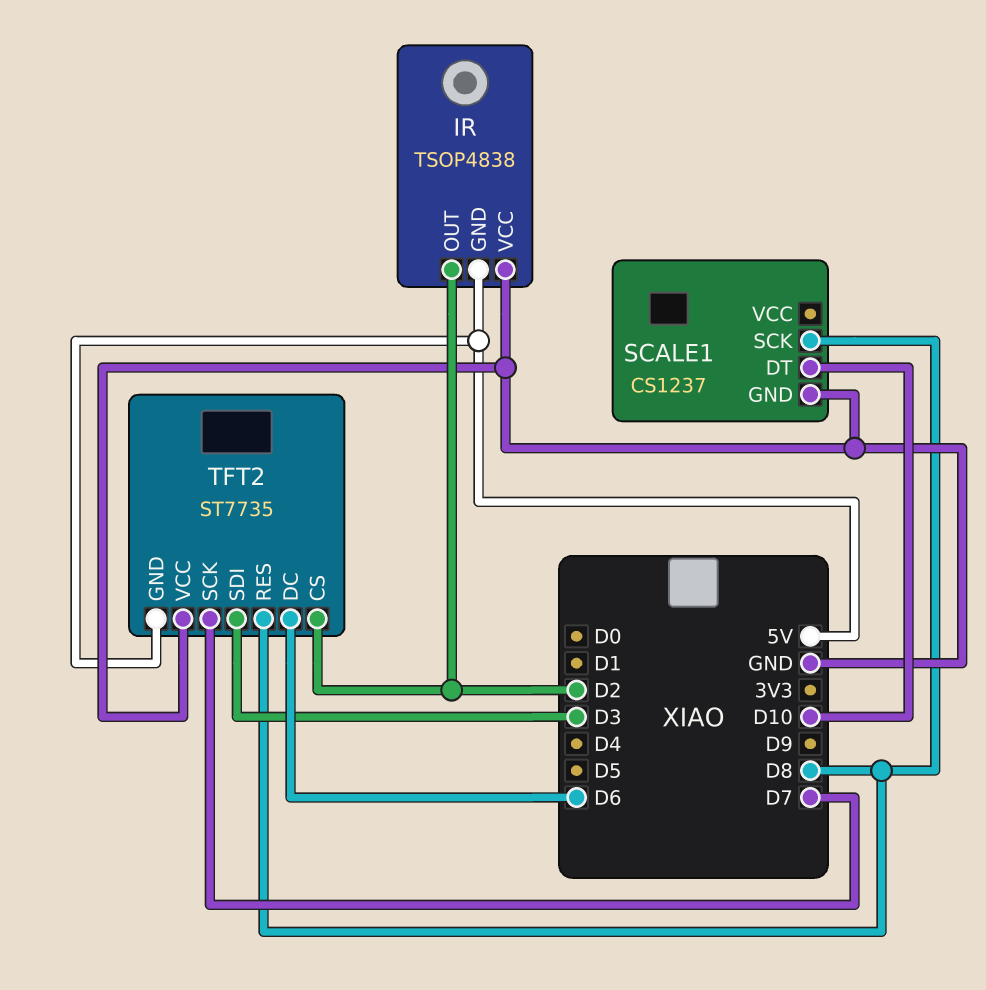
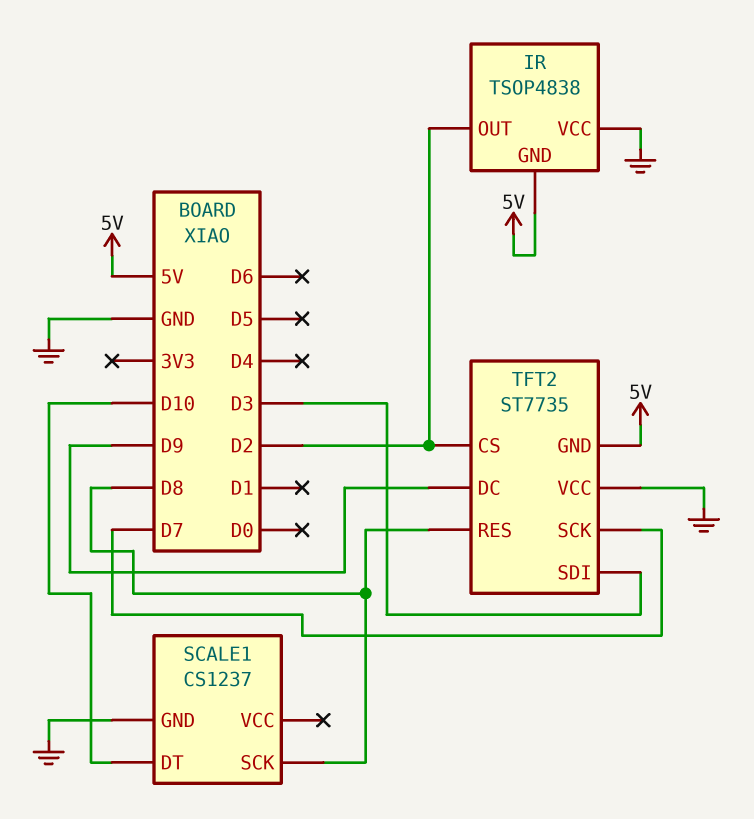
TFT2 pin DC: D6 -> D9

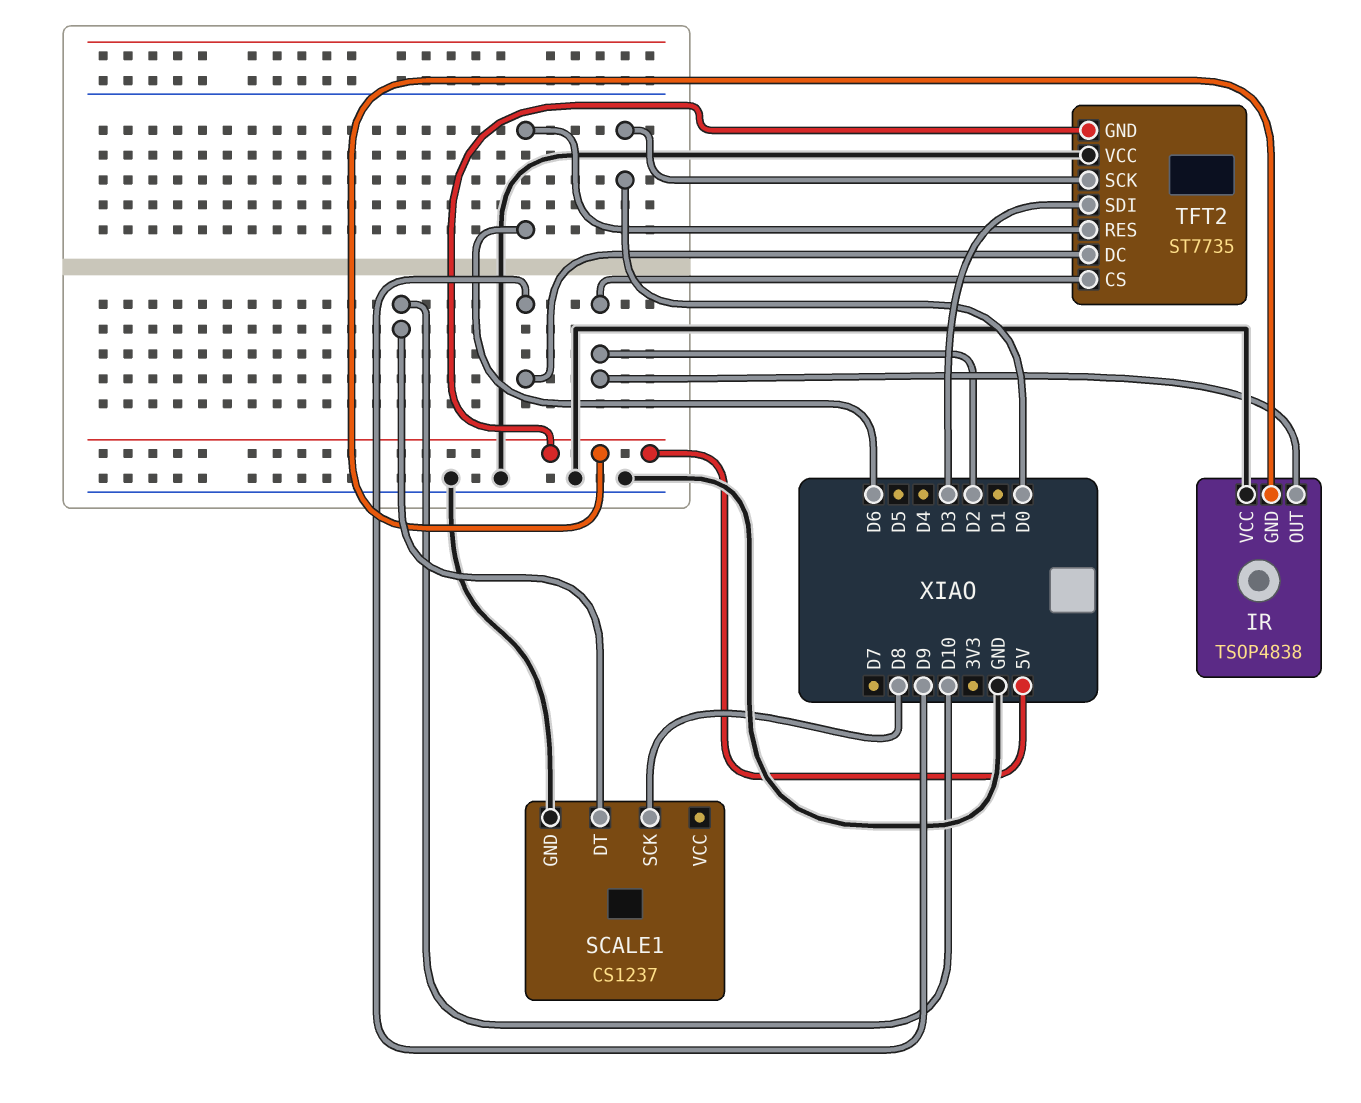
TFT2 pin RES: D8 -> D6
TFT2 pin SCK: D7 -> D0

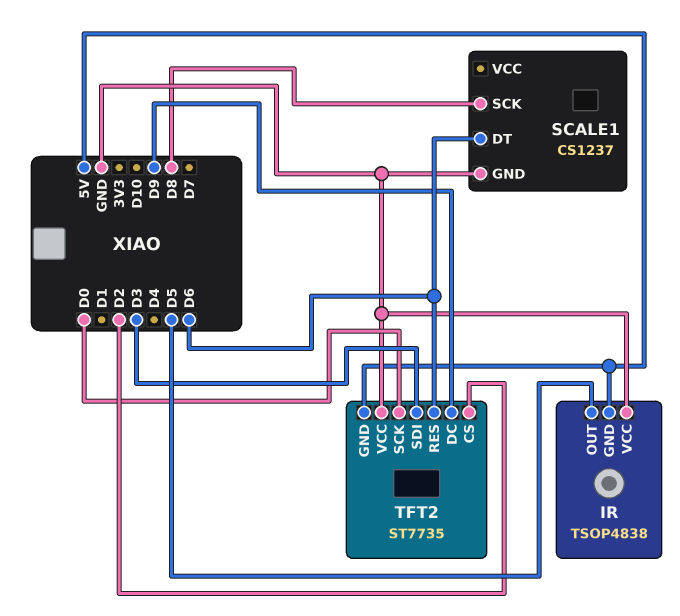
IR pin OUT: D2 -> D5
SCALE1 pin DT: D10 -> D6

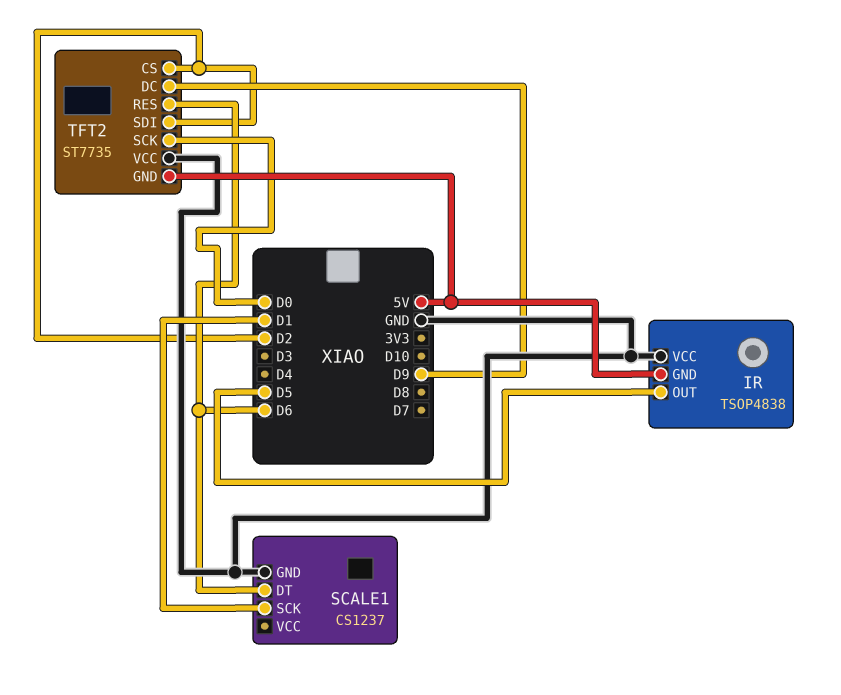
SCALE1 pin SCK: D8 -> D1
TFT2 pin SDI: D3 -> D2

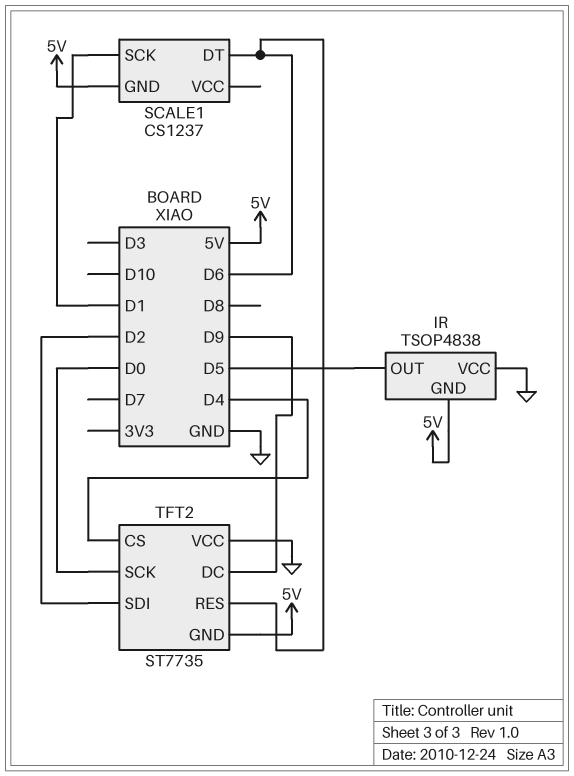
SCALE1 pin GND: GND -> 5V
TFT2 pin CS: D2 -> D4

